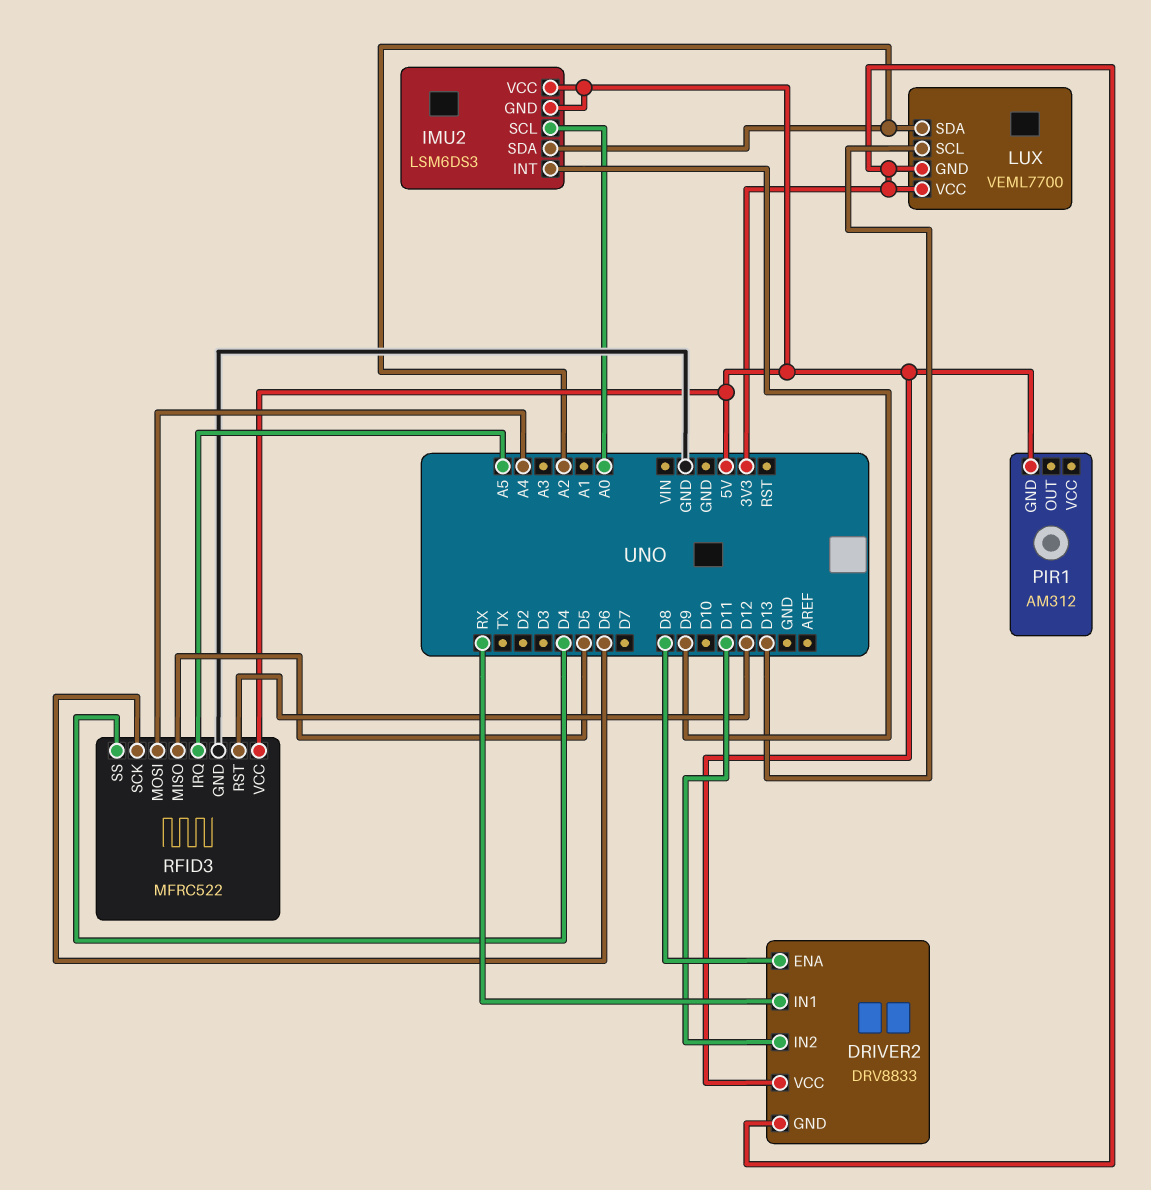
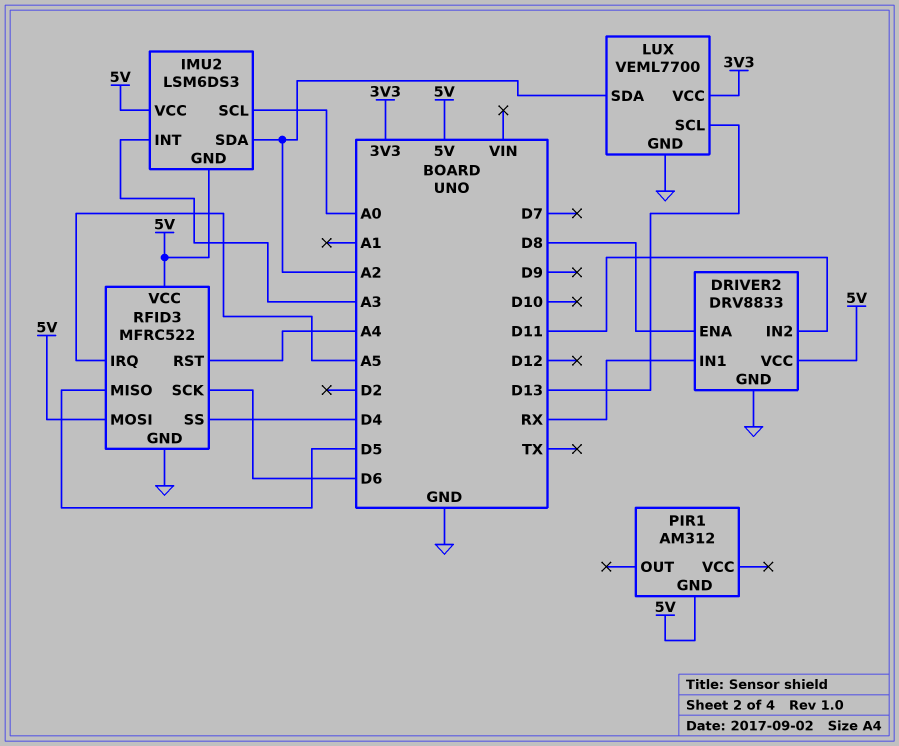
DRIVER2 pin GND: 3V3 -> GND
IMU2 pin INT: D9 -> A3
LUX pin GND: 3V3 -> GND
RFID3 pin MOSI: A4 -> 5V
RFID3 pin RST: D12 -> A4

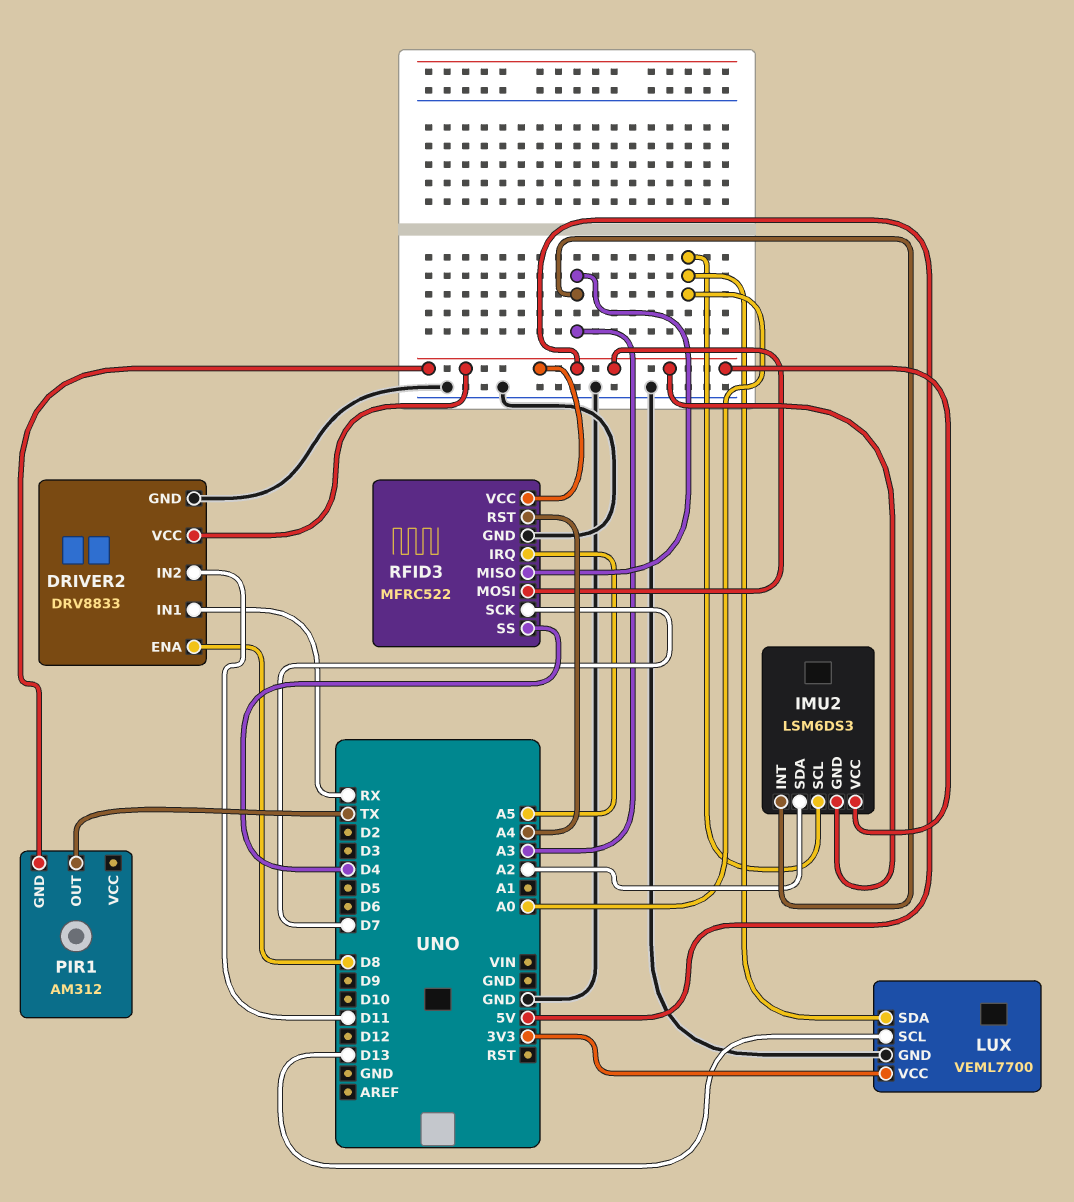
LUX pin SDA: A2 -> A0
PIR1 pin OUT: none -> TX
RFID3 pin MISO: D5 -> A3
RFID3 pin SCK: D6 -> D7

